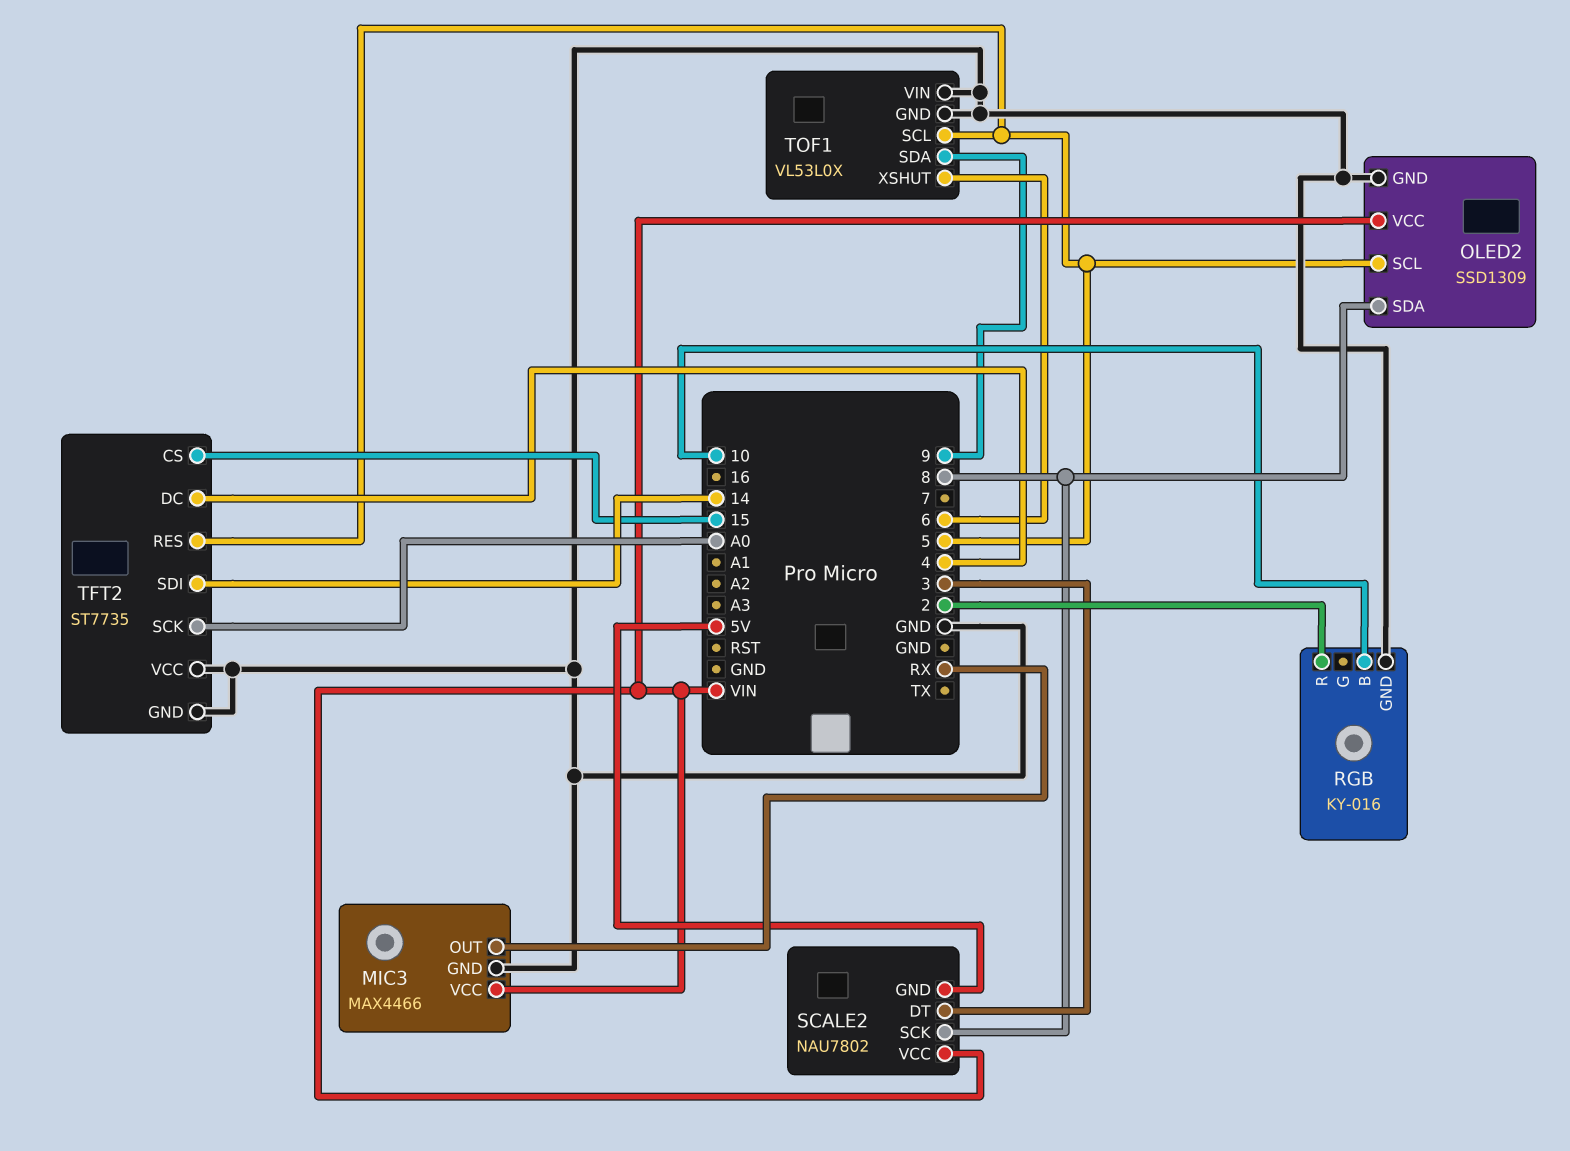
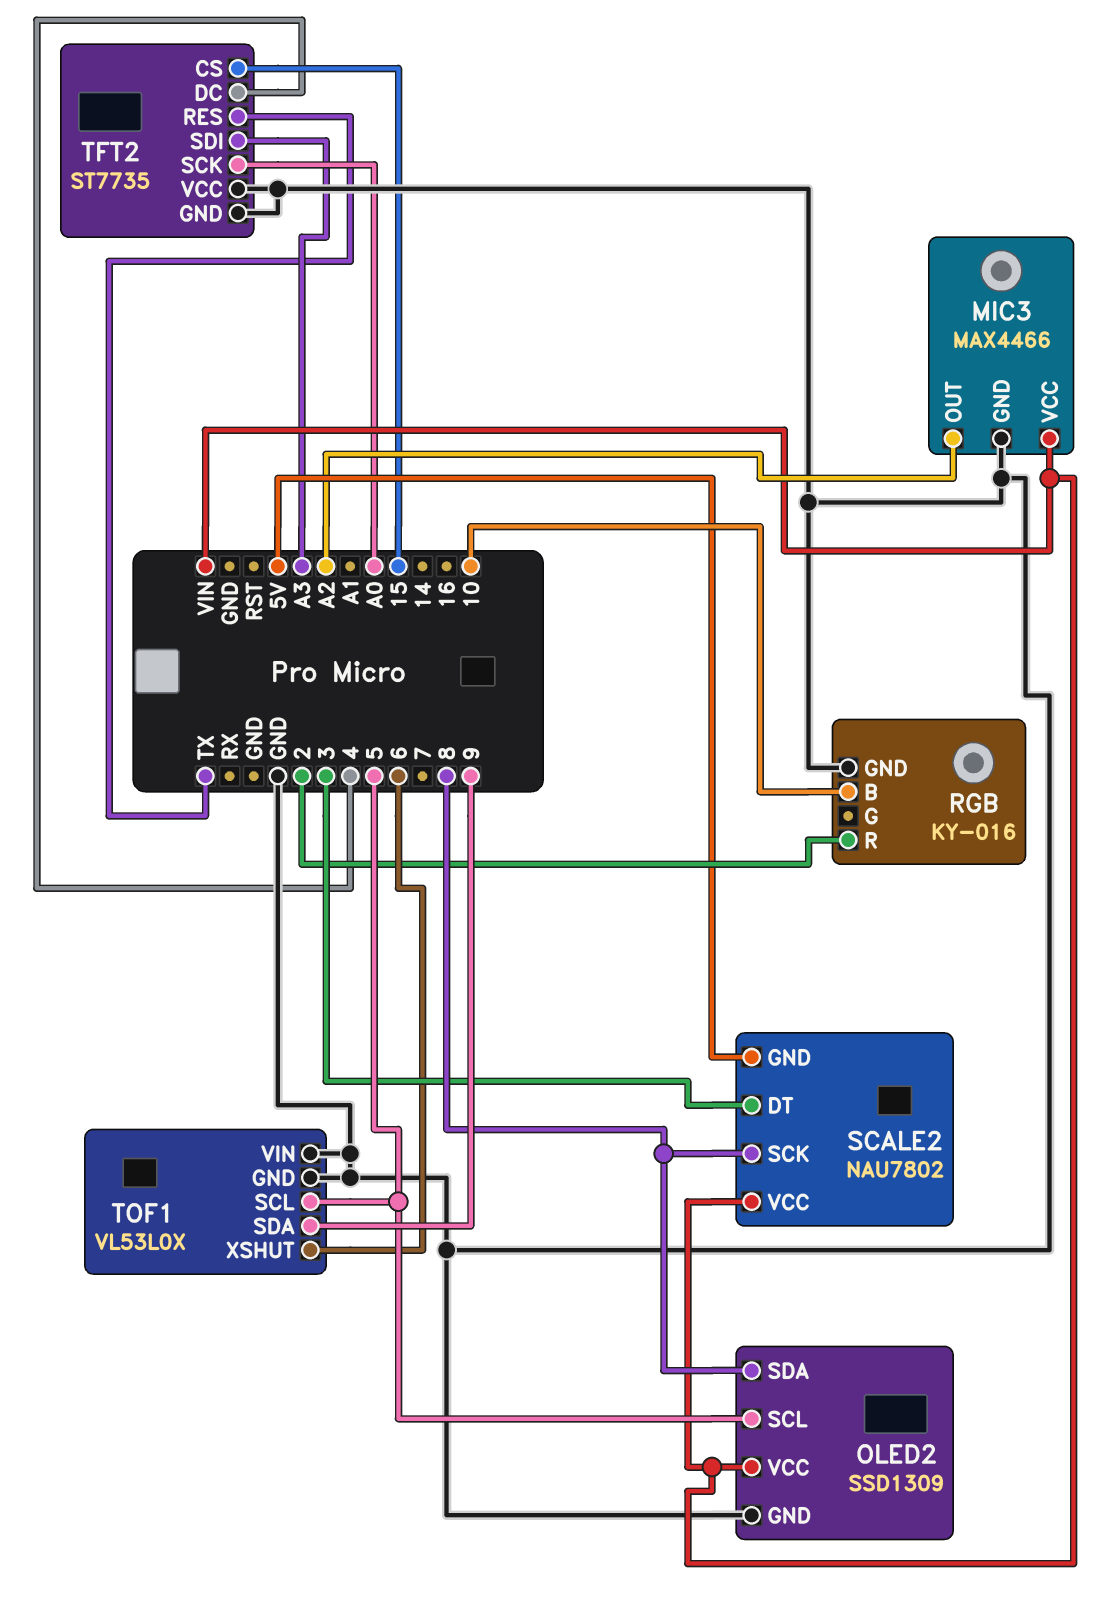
MIC3 pin OUT: RX -> A2
TFT2 pin RES: 5 -> TX
TFT2 pin SDI: 14 -> A3

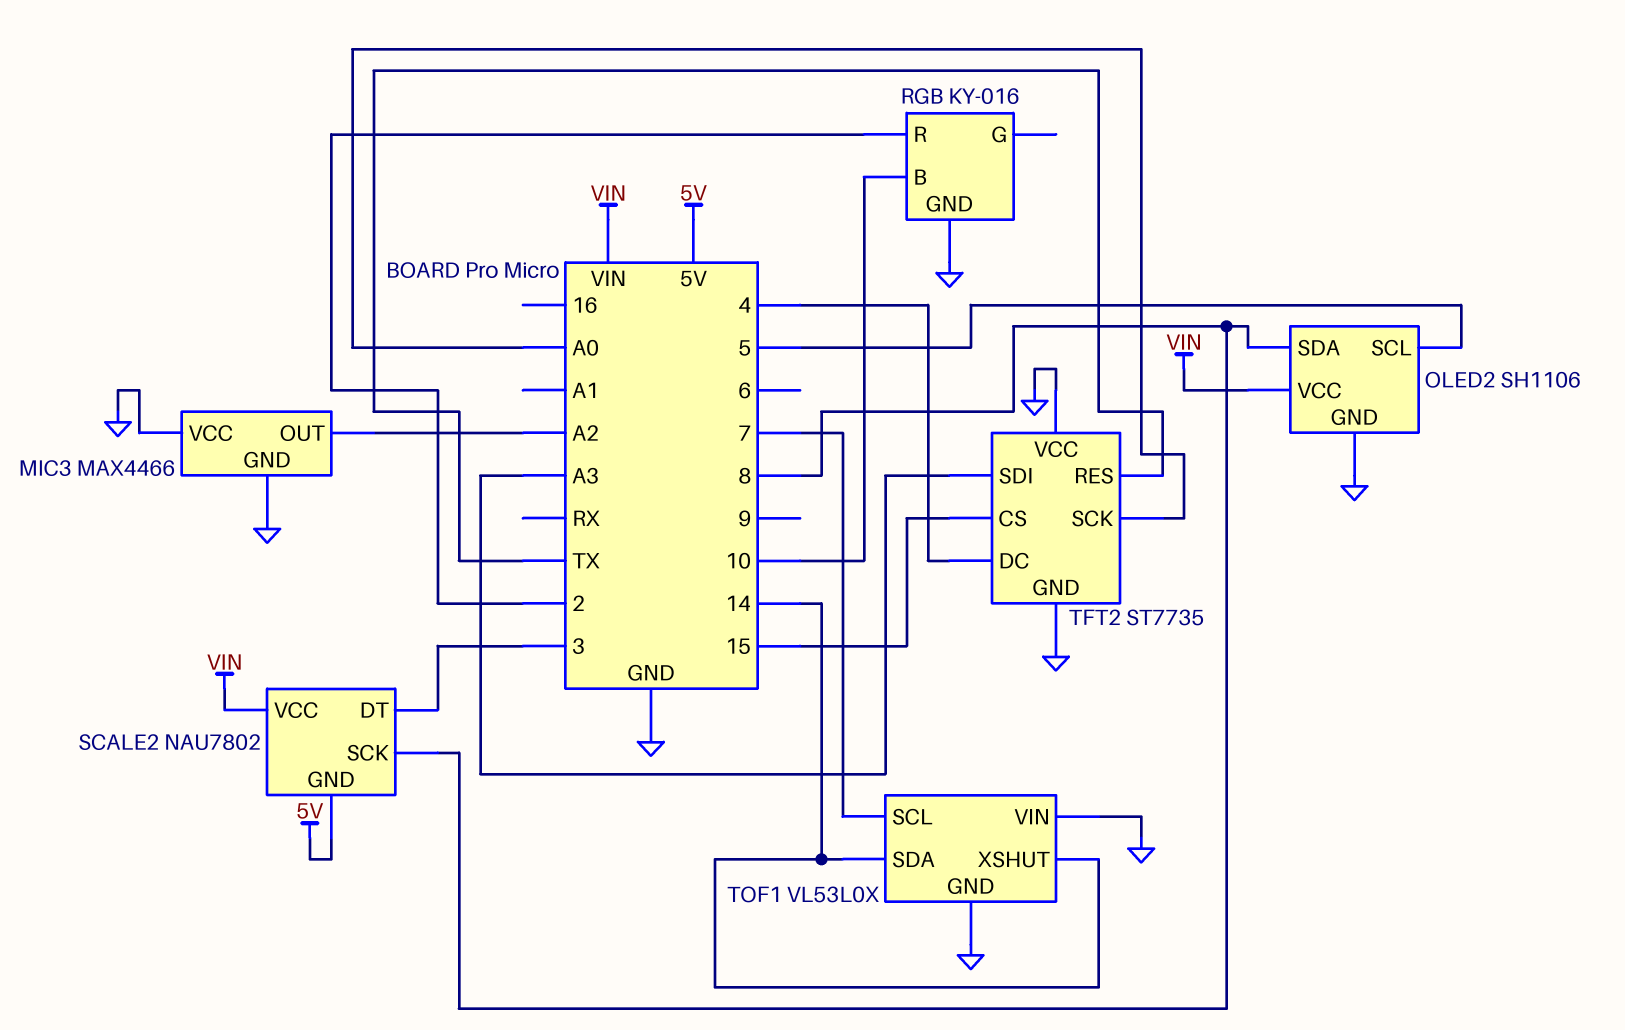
MIC3 pin VCC: VIN -> GND
OLED2: SSD1309 -> SH1106
TOF1 pin SCL: 5 -> 7
TOF1 pin SDA: 9 -> 14
TOF1 pin XSHUT: 6 -> 14

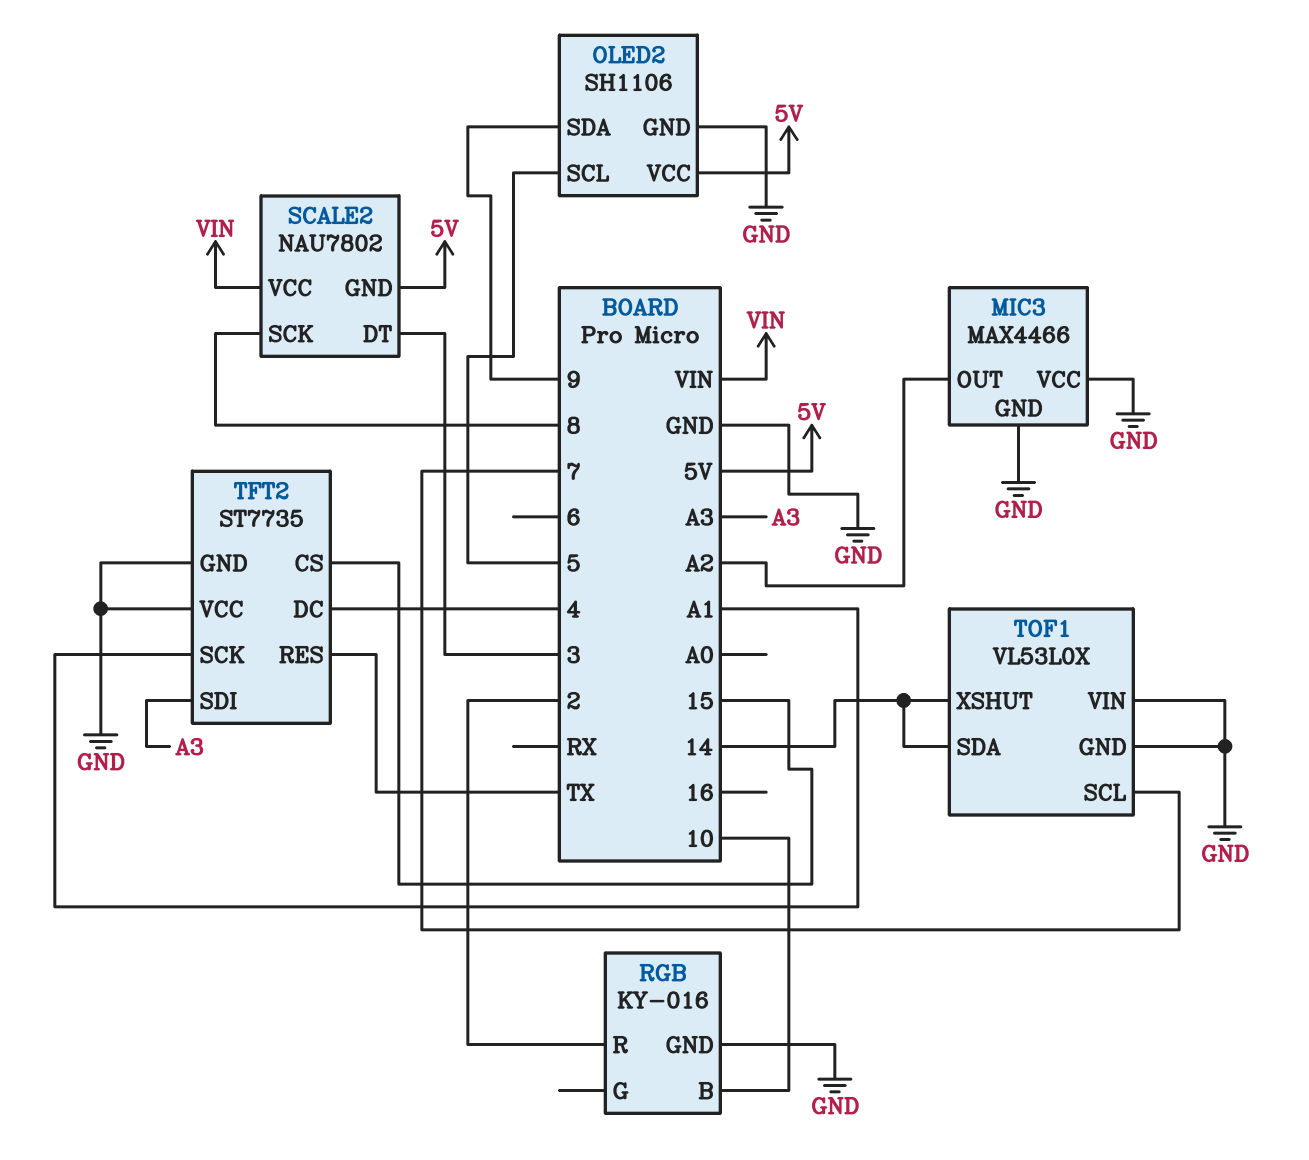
OLED2 pin SDA: 8 -> 9
OLED2 pin VCC: VIN -> 5V
TFT2 pin SCK: A0 -> A1

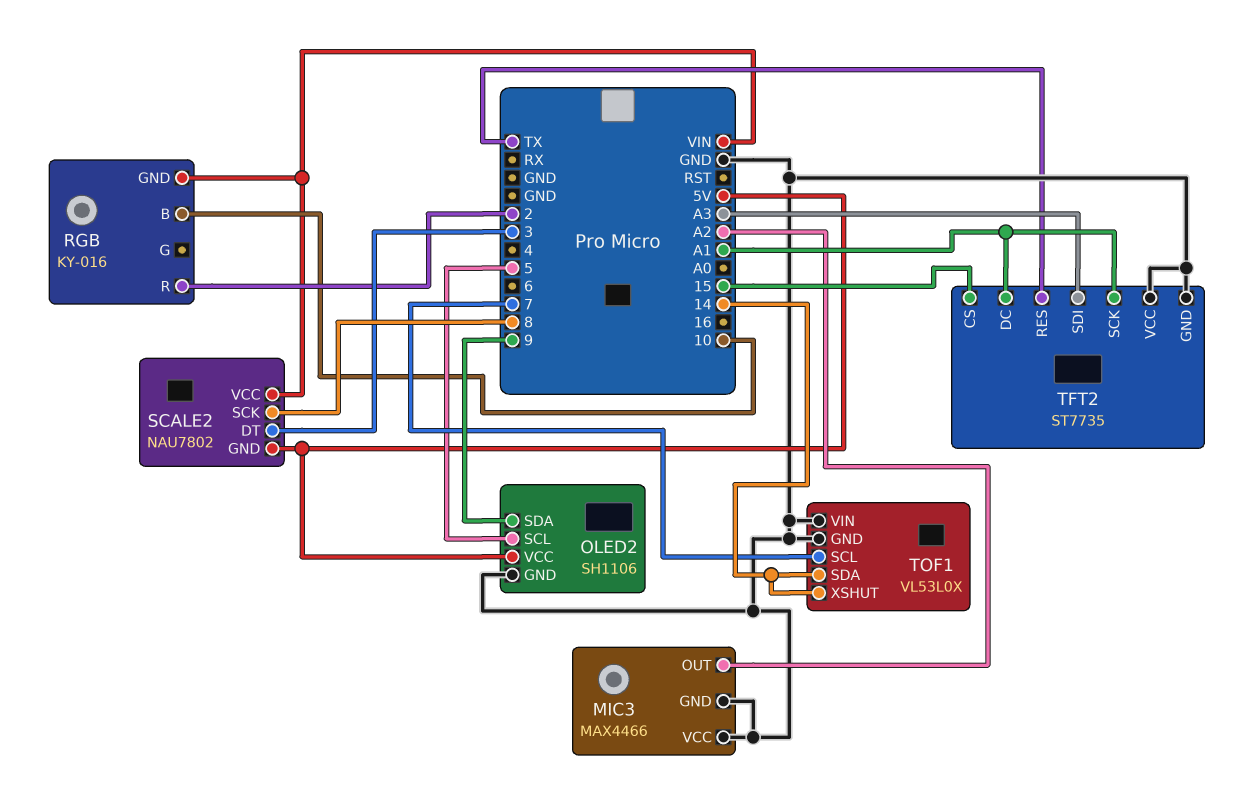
RGB pin GND: GND -> VIN
TFT2 pin DC: 4 -> A1

